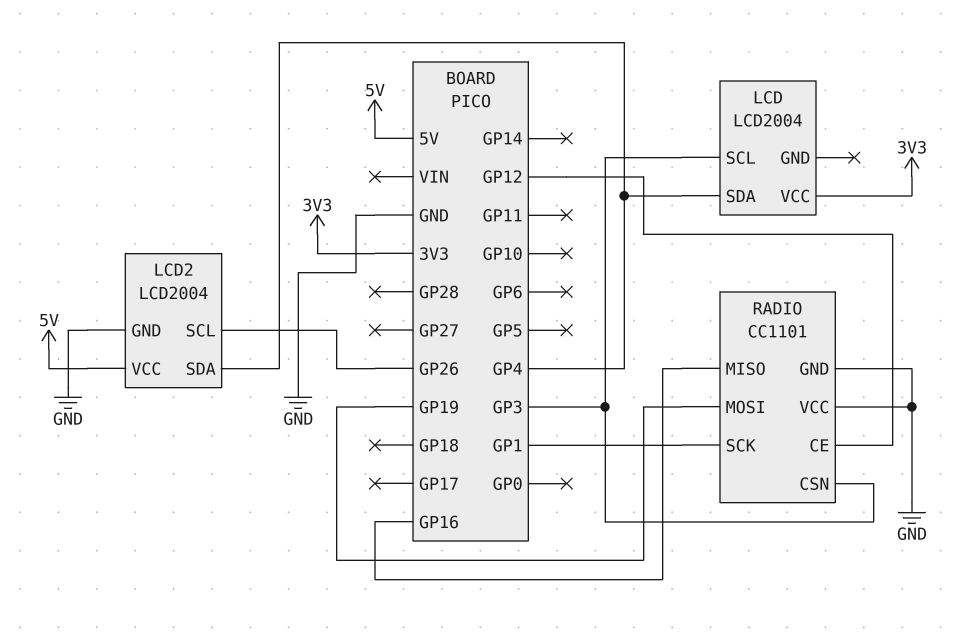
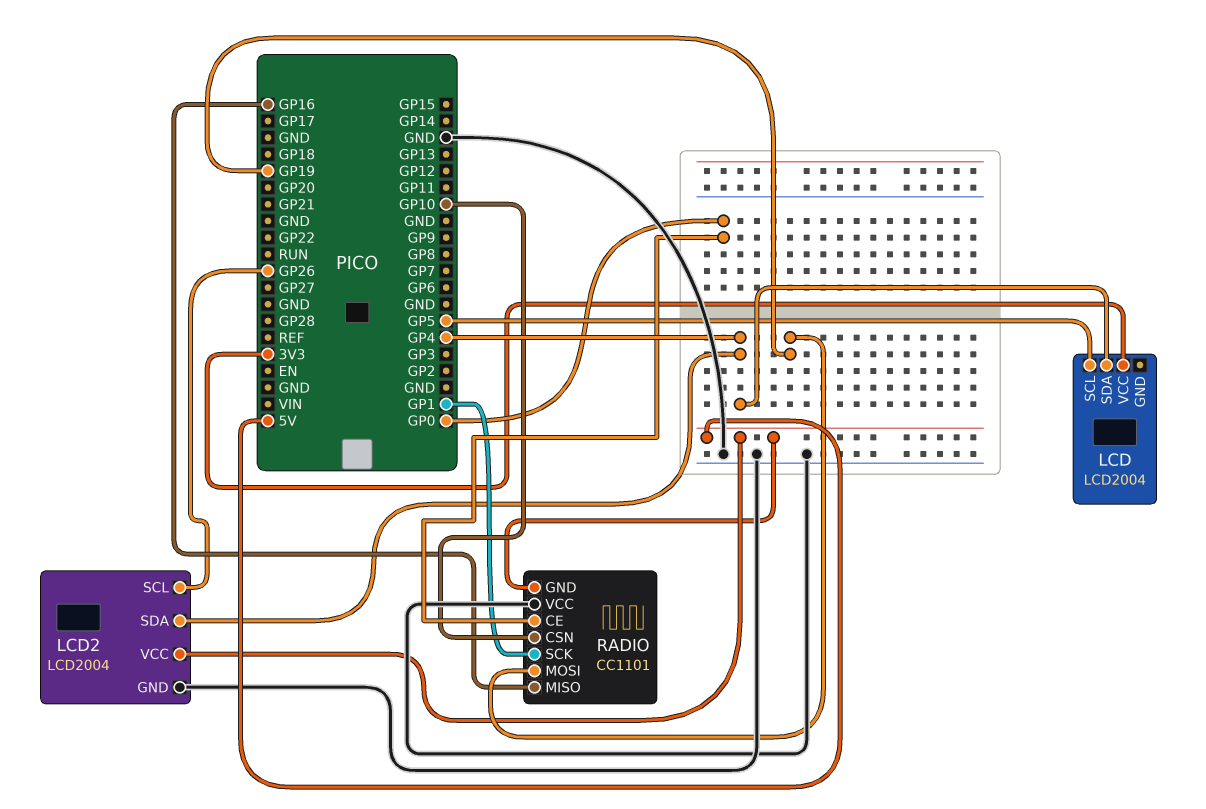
LCD pin SCL: GP3 -> GP5
RADIO pin CE: GP12 -> GP0
RADIO pin CSN: GP3 -> GP10
RADIO pin GND: GND -> 5V

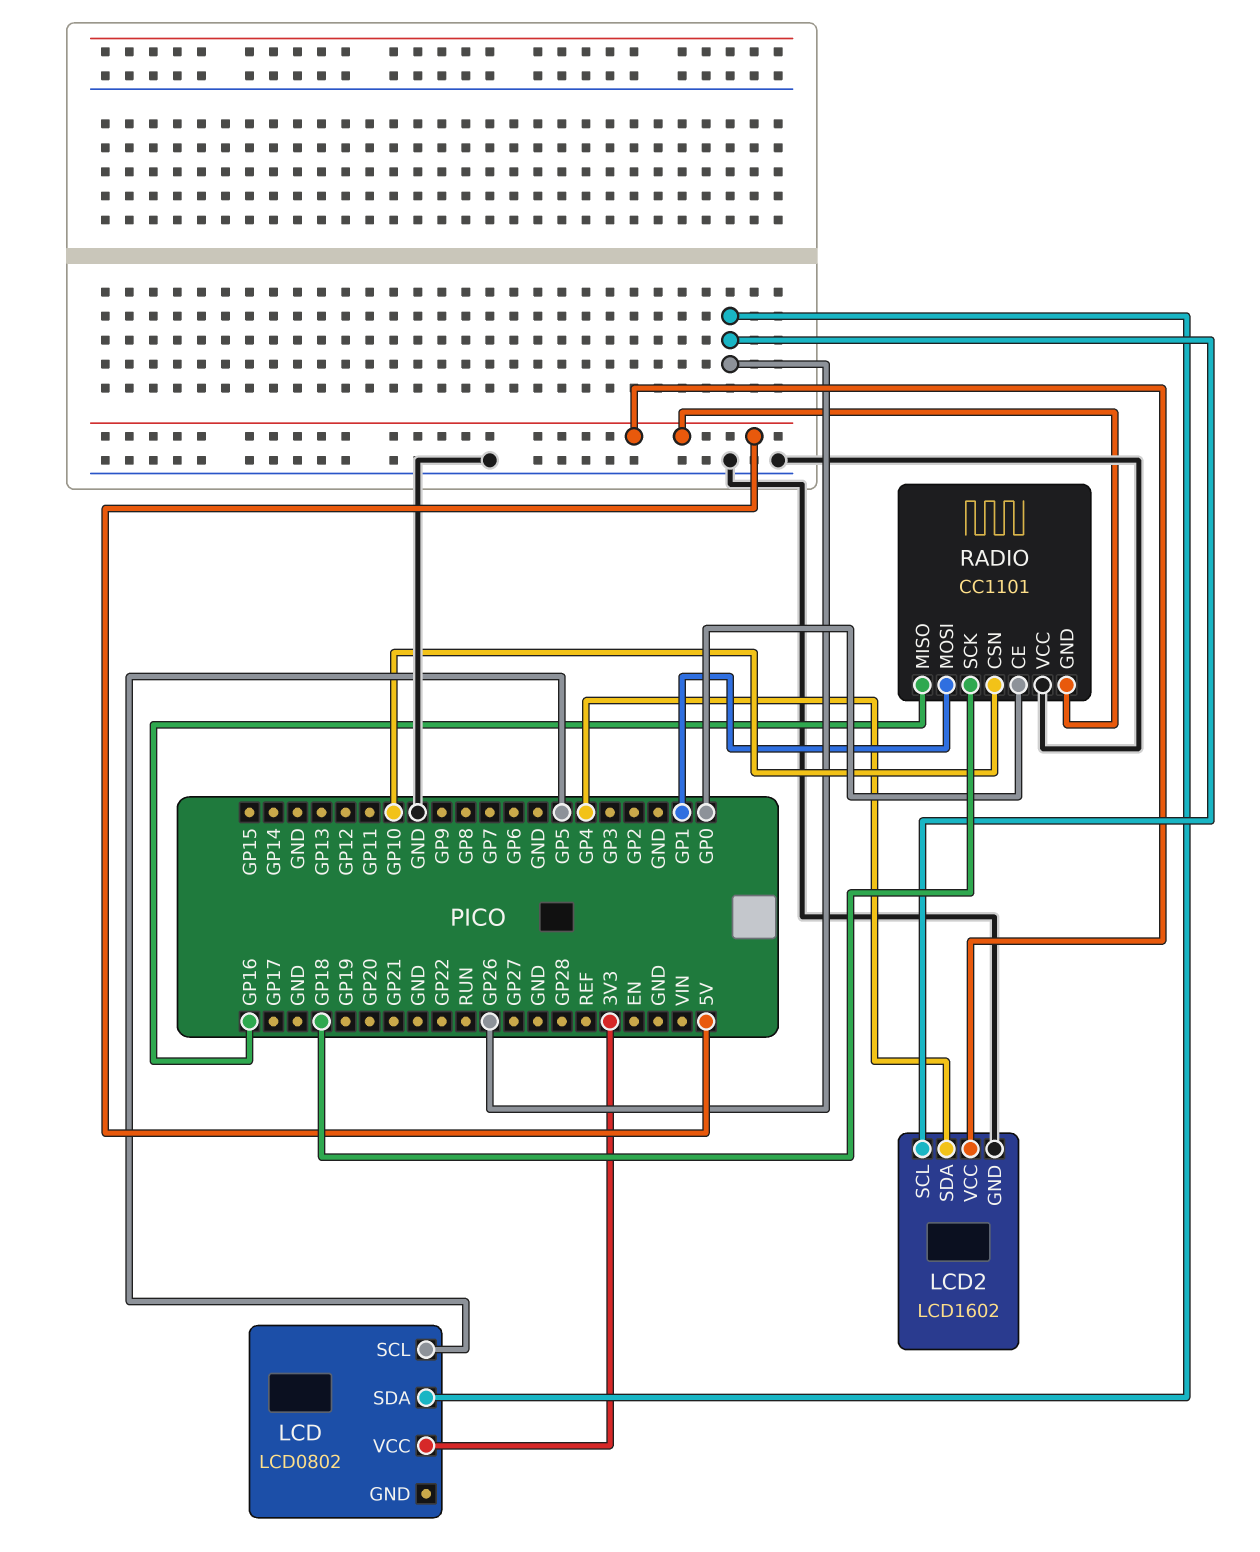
LCD: LCD2004 -> LCD0802
LCD pin SDA: GP4 -> GP26
LCD2: LCD2004 -> LCD1602
RADIO pin MOSI: GP19 -> GP1
RADIO pin SCK: GP1 -> GP18

